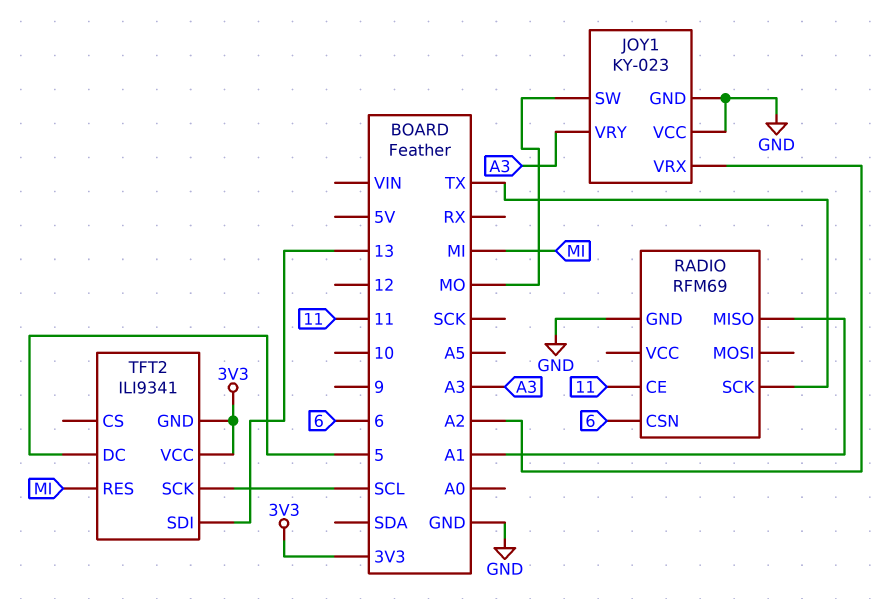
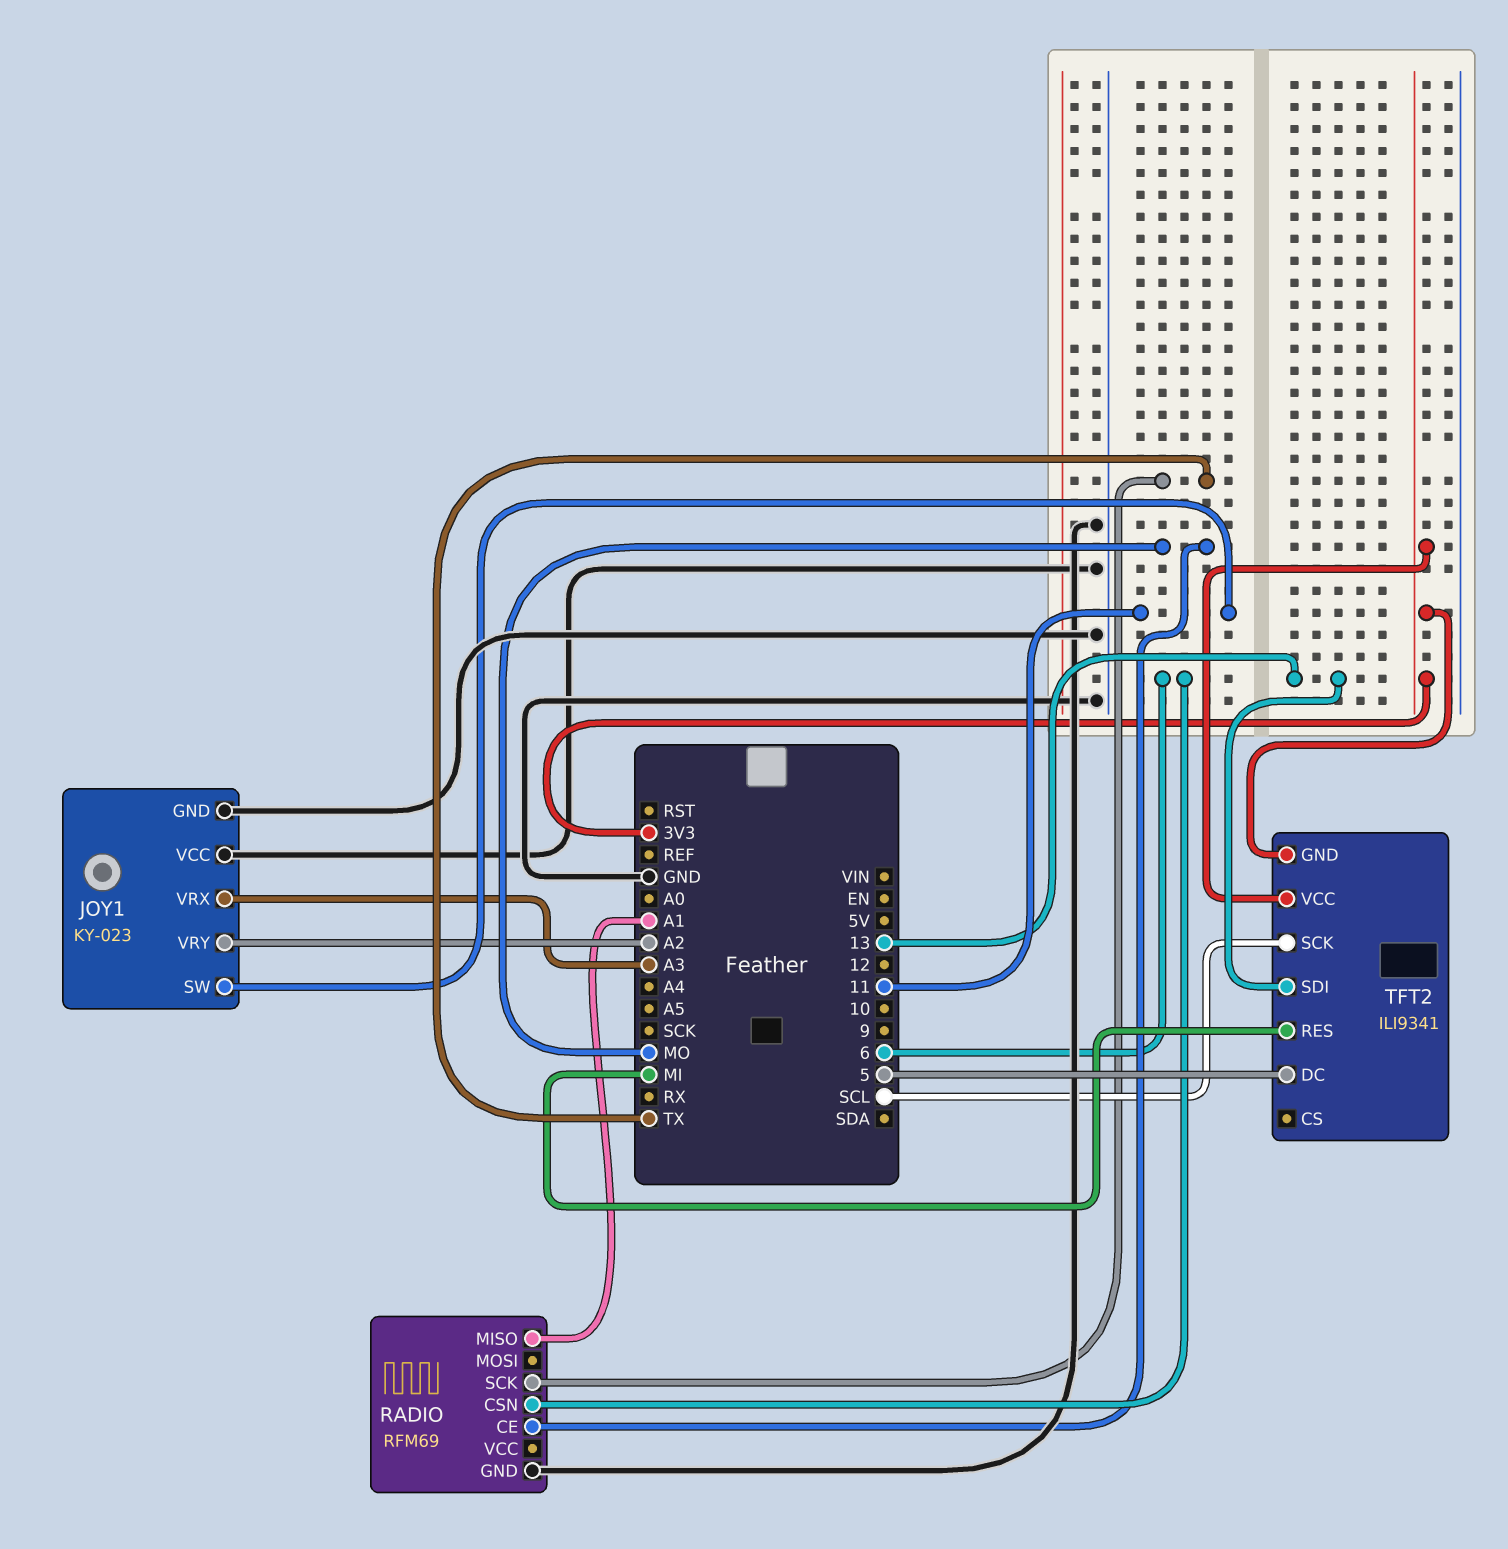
JOY1 pin SW: MO -> 11
JOY1 pin VRX: A2 -> A3
JOY1 pin VRY: A3 -> A2
RADIO pin CE: 11 -> MO

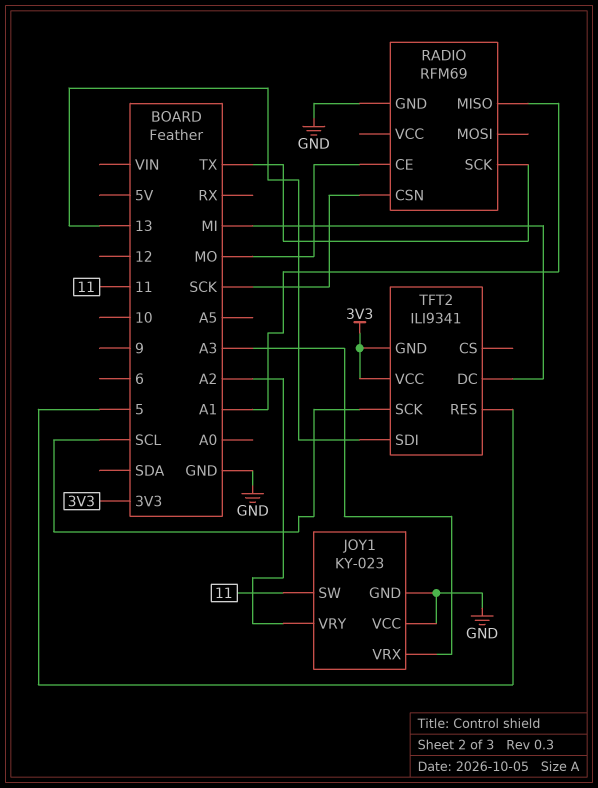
RADIO pin CSN: 6 -> SCK
TFT2 pin DC: 5 -> MI
TFT2 pin RES: MI -> 5

